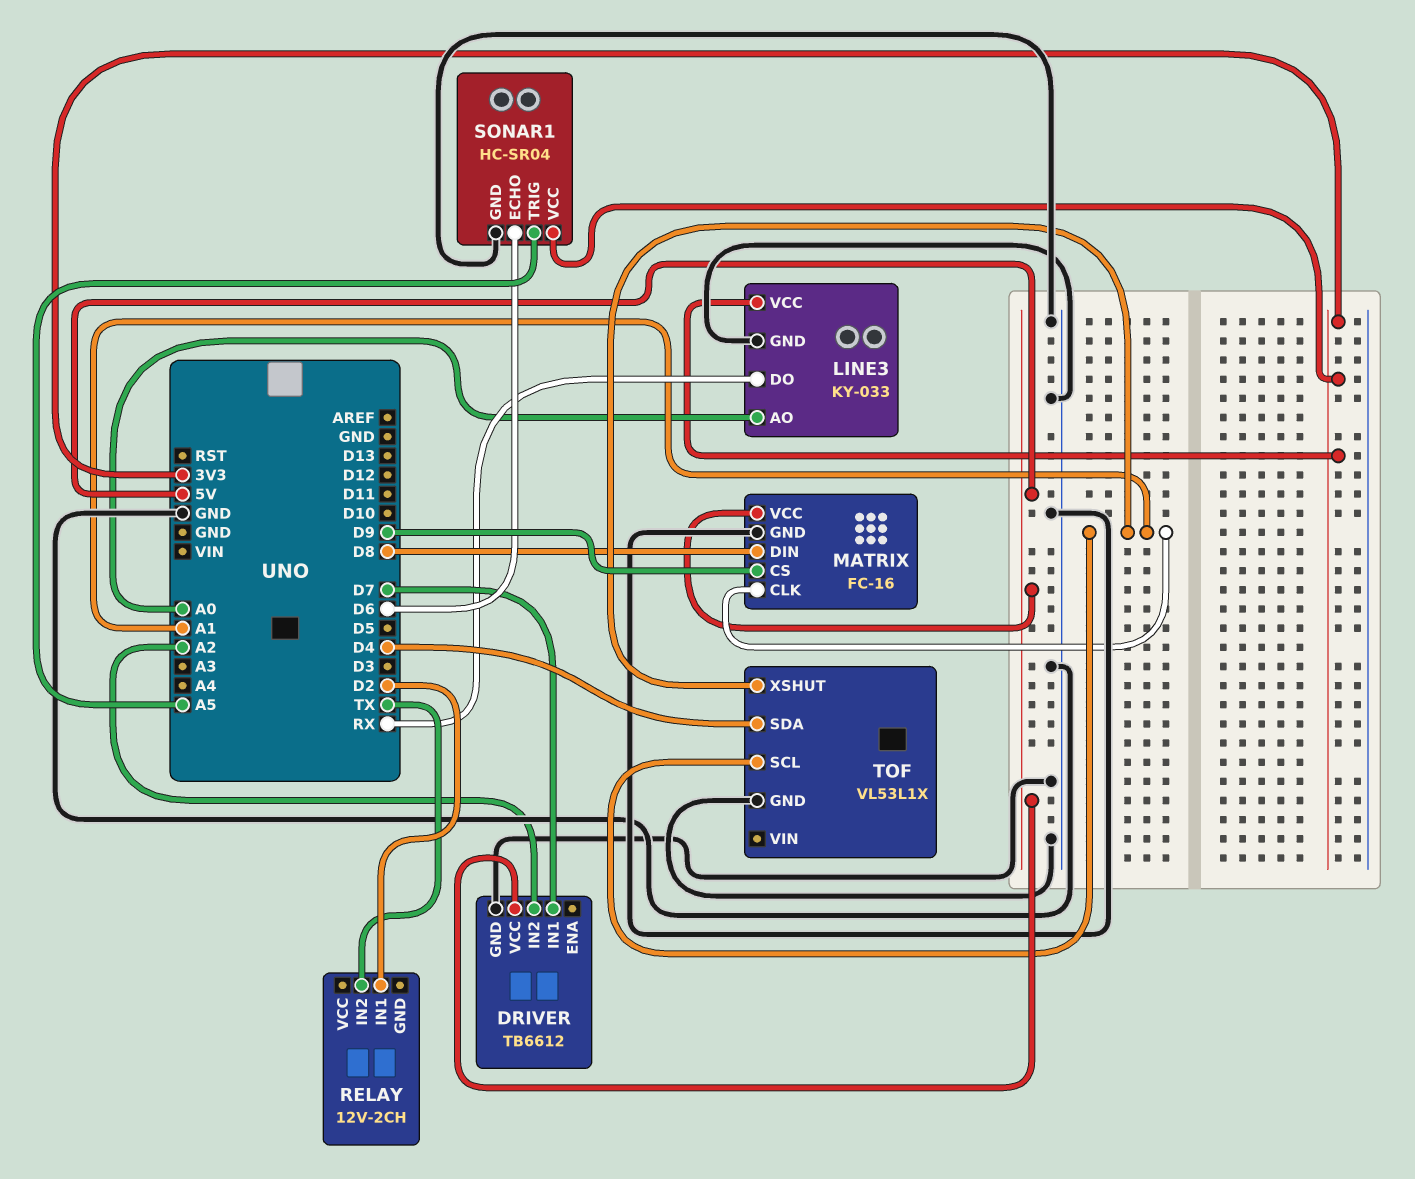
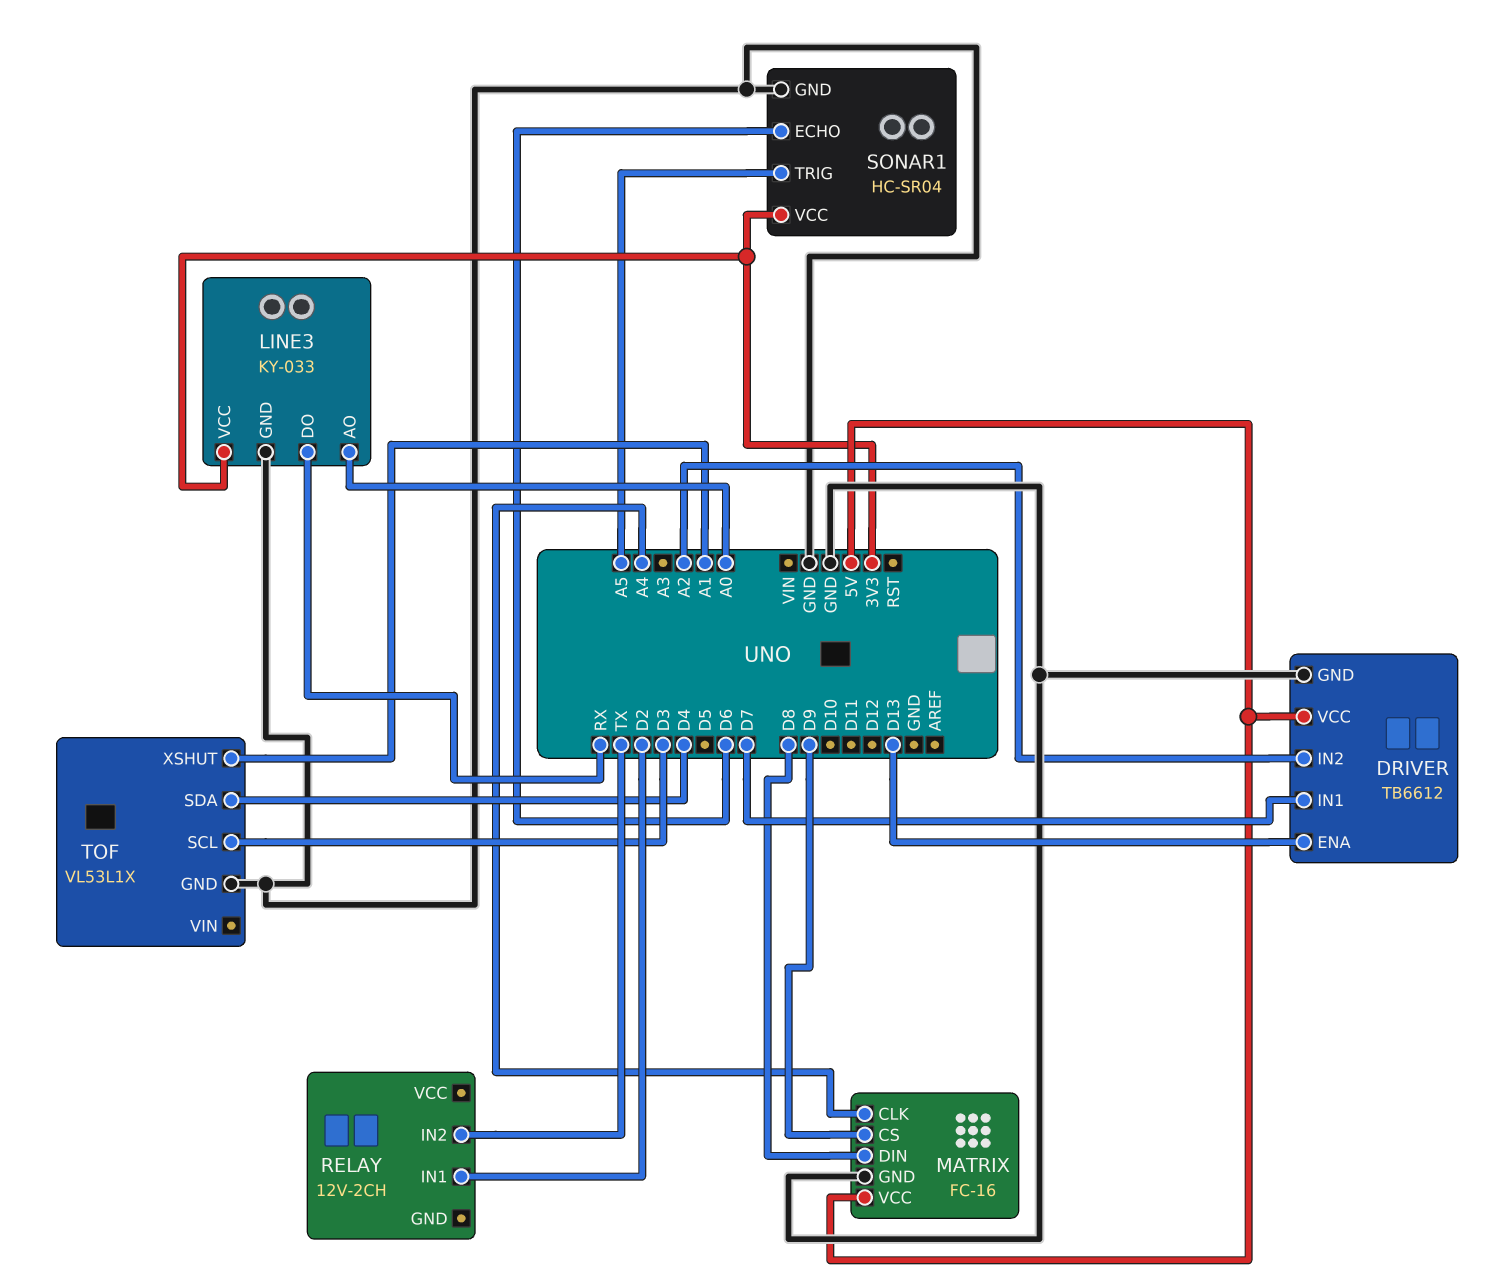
DRIVER pin ENA: none -> D13
MATRIX pin CLK: A1 -> A4
TOF pin SCL: A1 -> D3

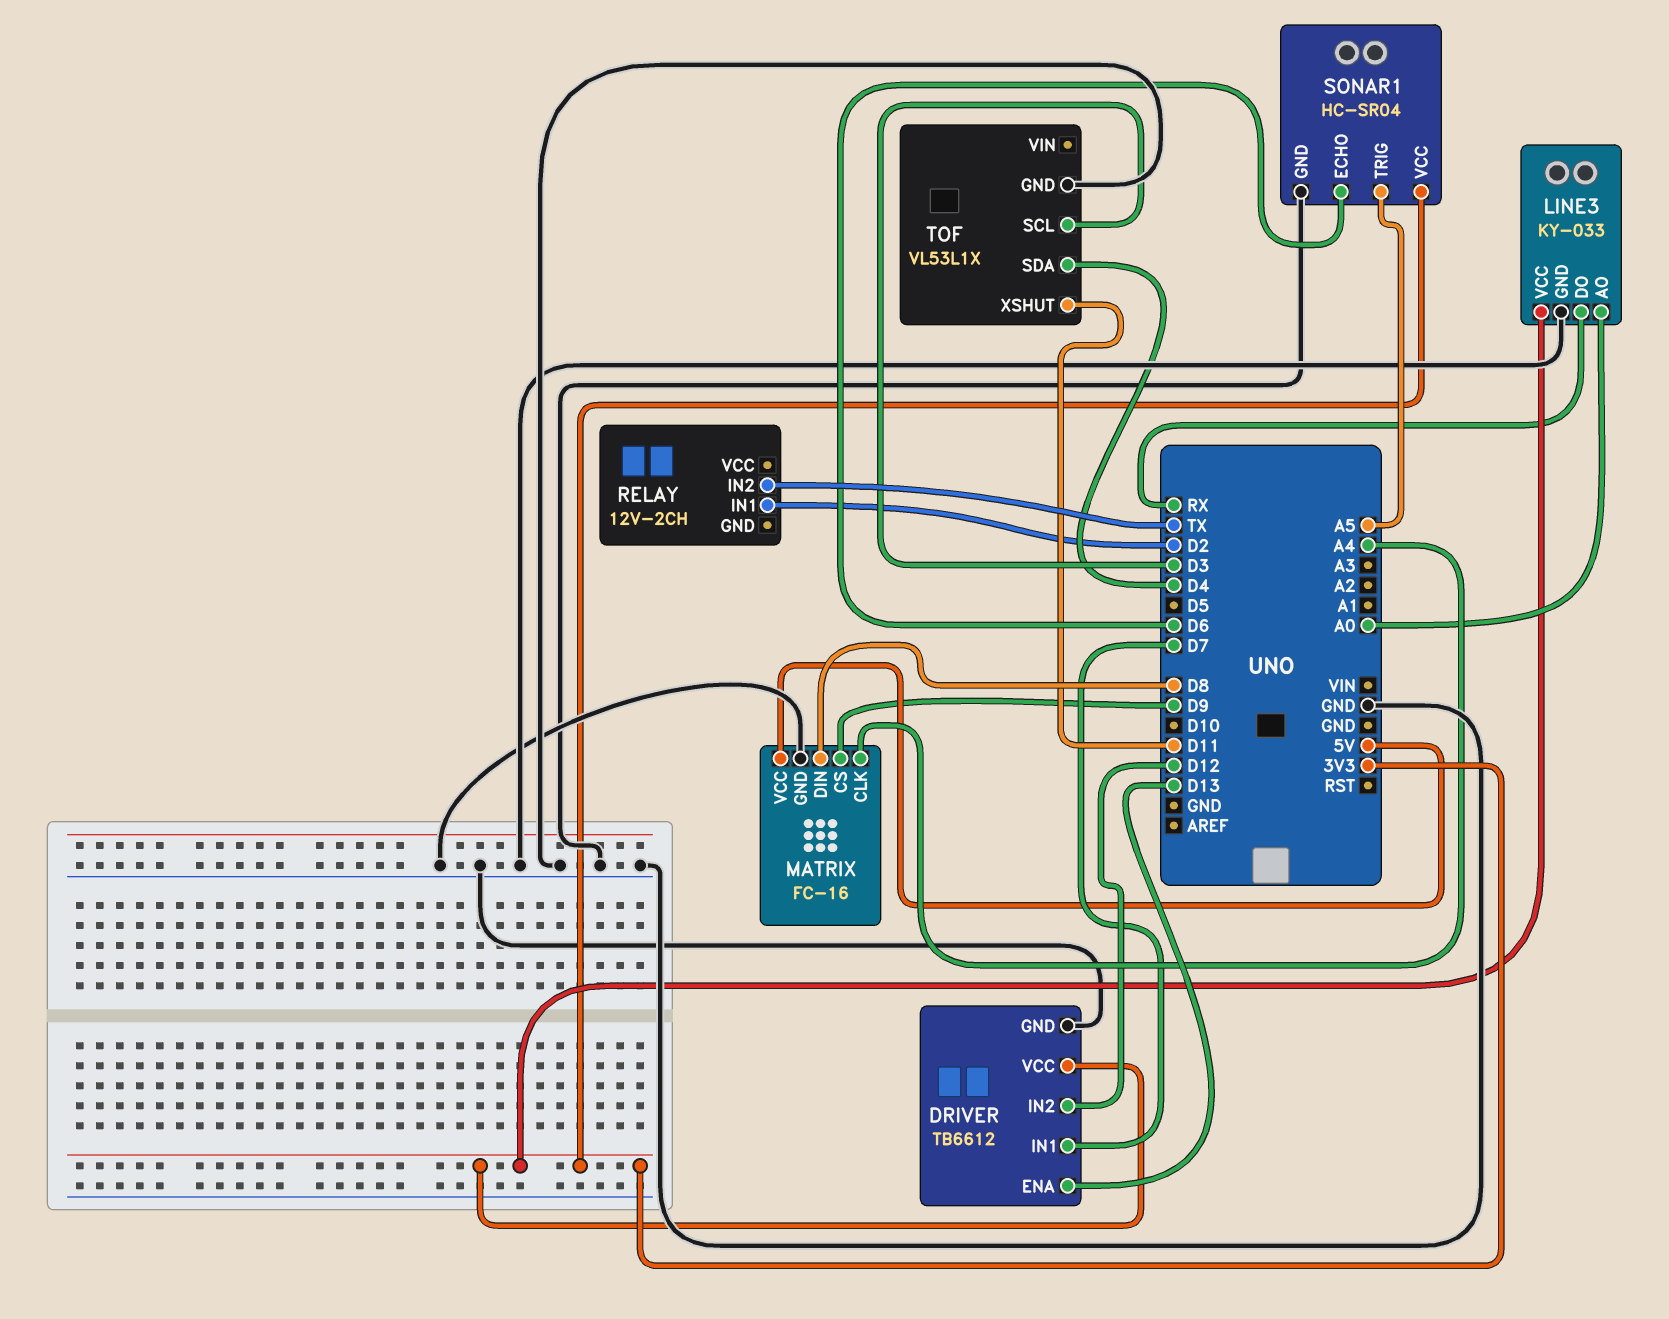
DRIVER pin IN2: A2 -> D12
DRIVER pin VCC: 5V -> 3V3
TOF pin XSHUT: A1 -> D11

